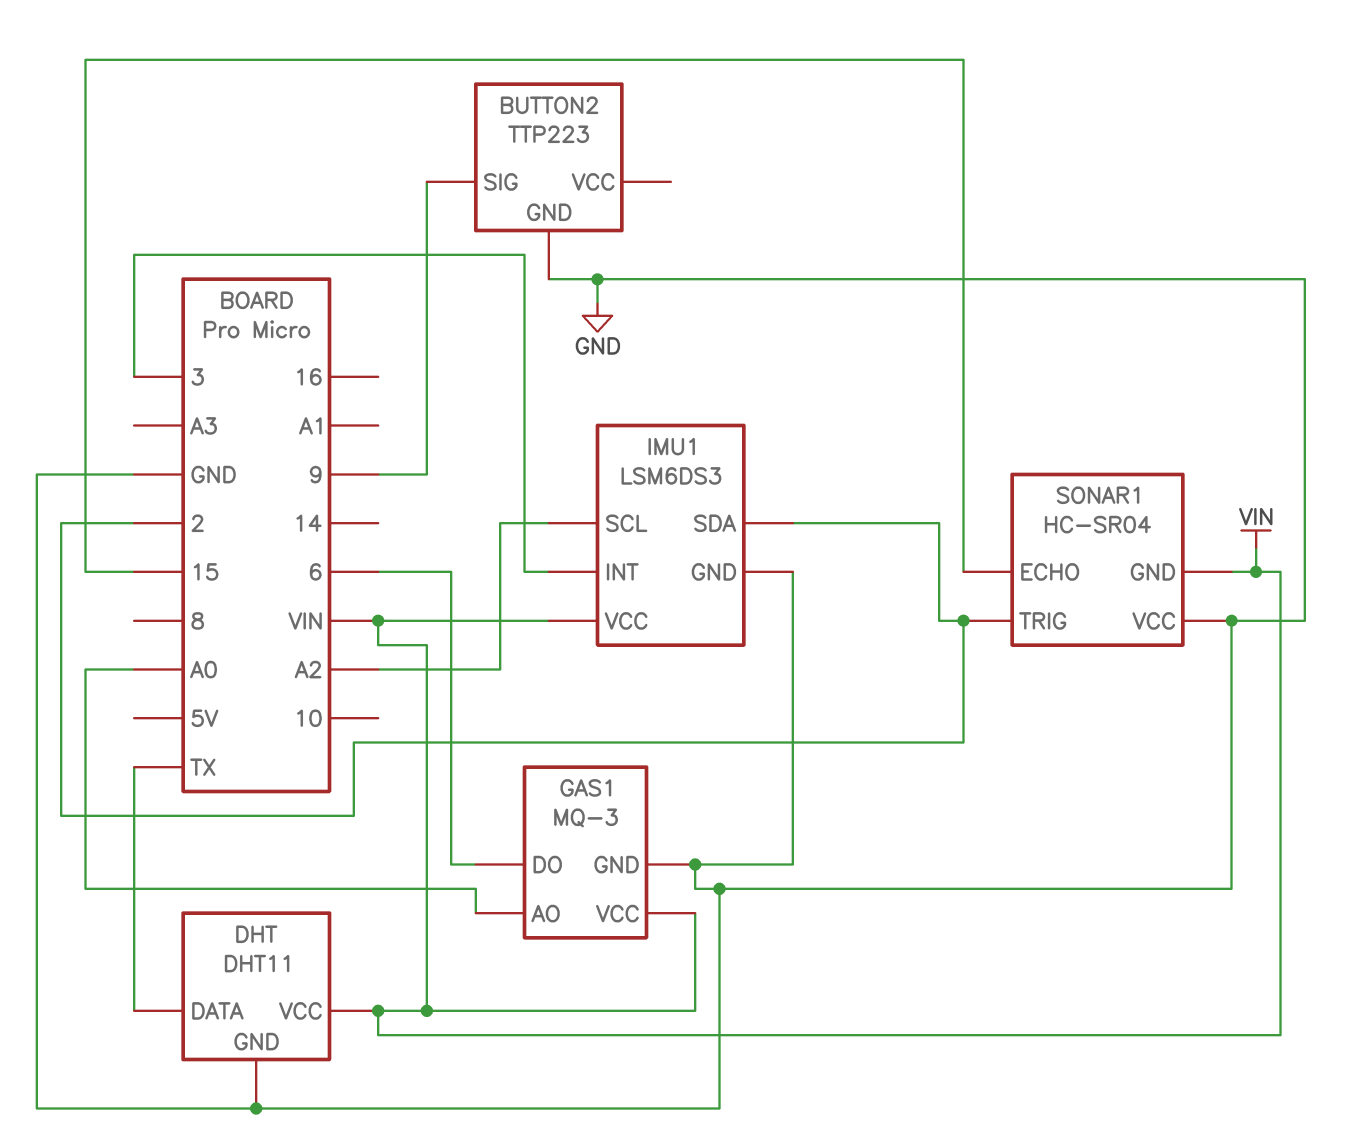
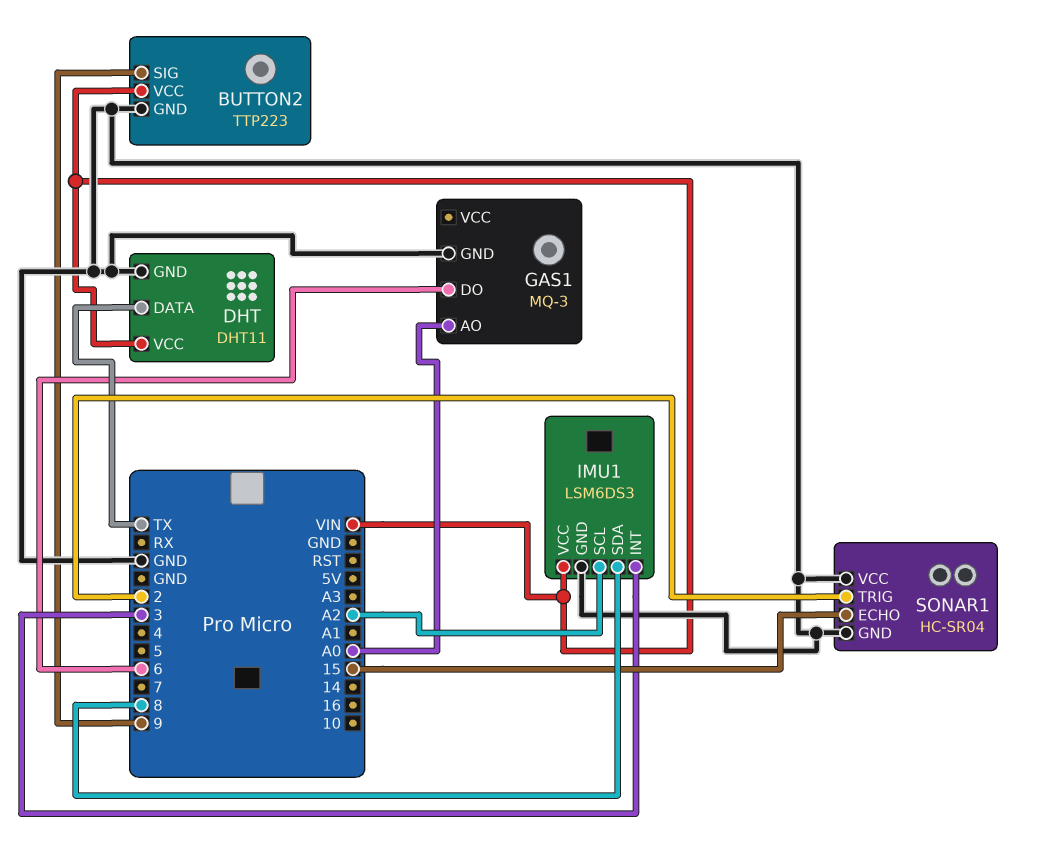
BUTTON2 pin VCC: none -> VIN
GAS1 pin VCC: VIN -> none
IMU1 pin SDA: 2 -> 8
SONAR1 pin GND: VIN -> GND

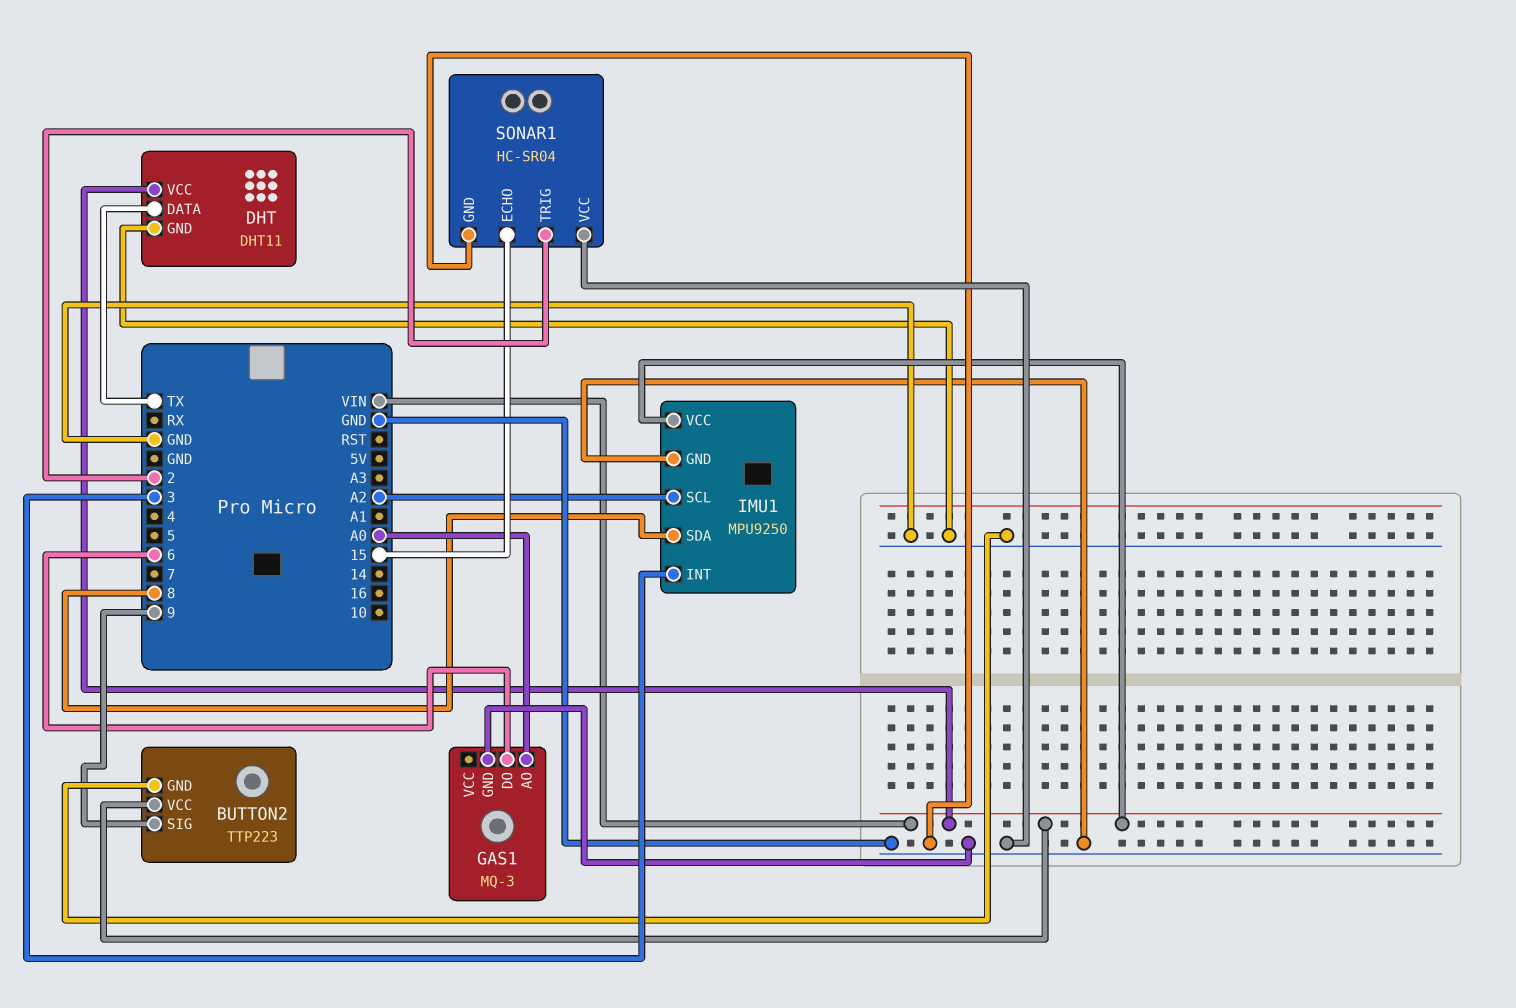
IMU1: LSM6DS3 -> MPU9250

